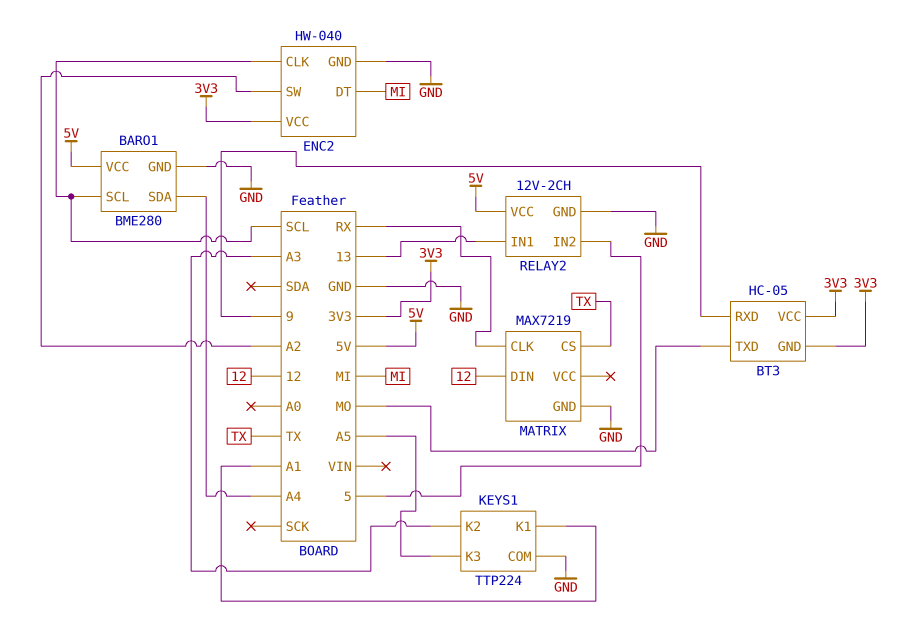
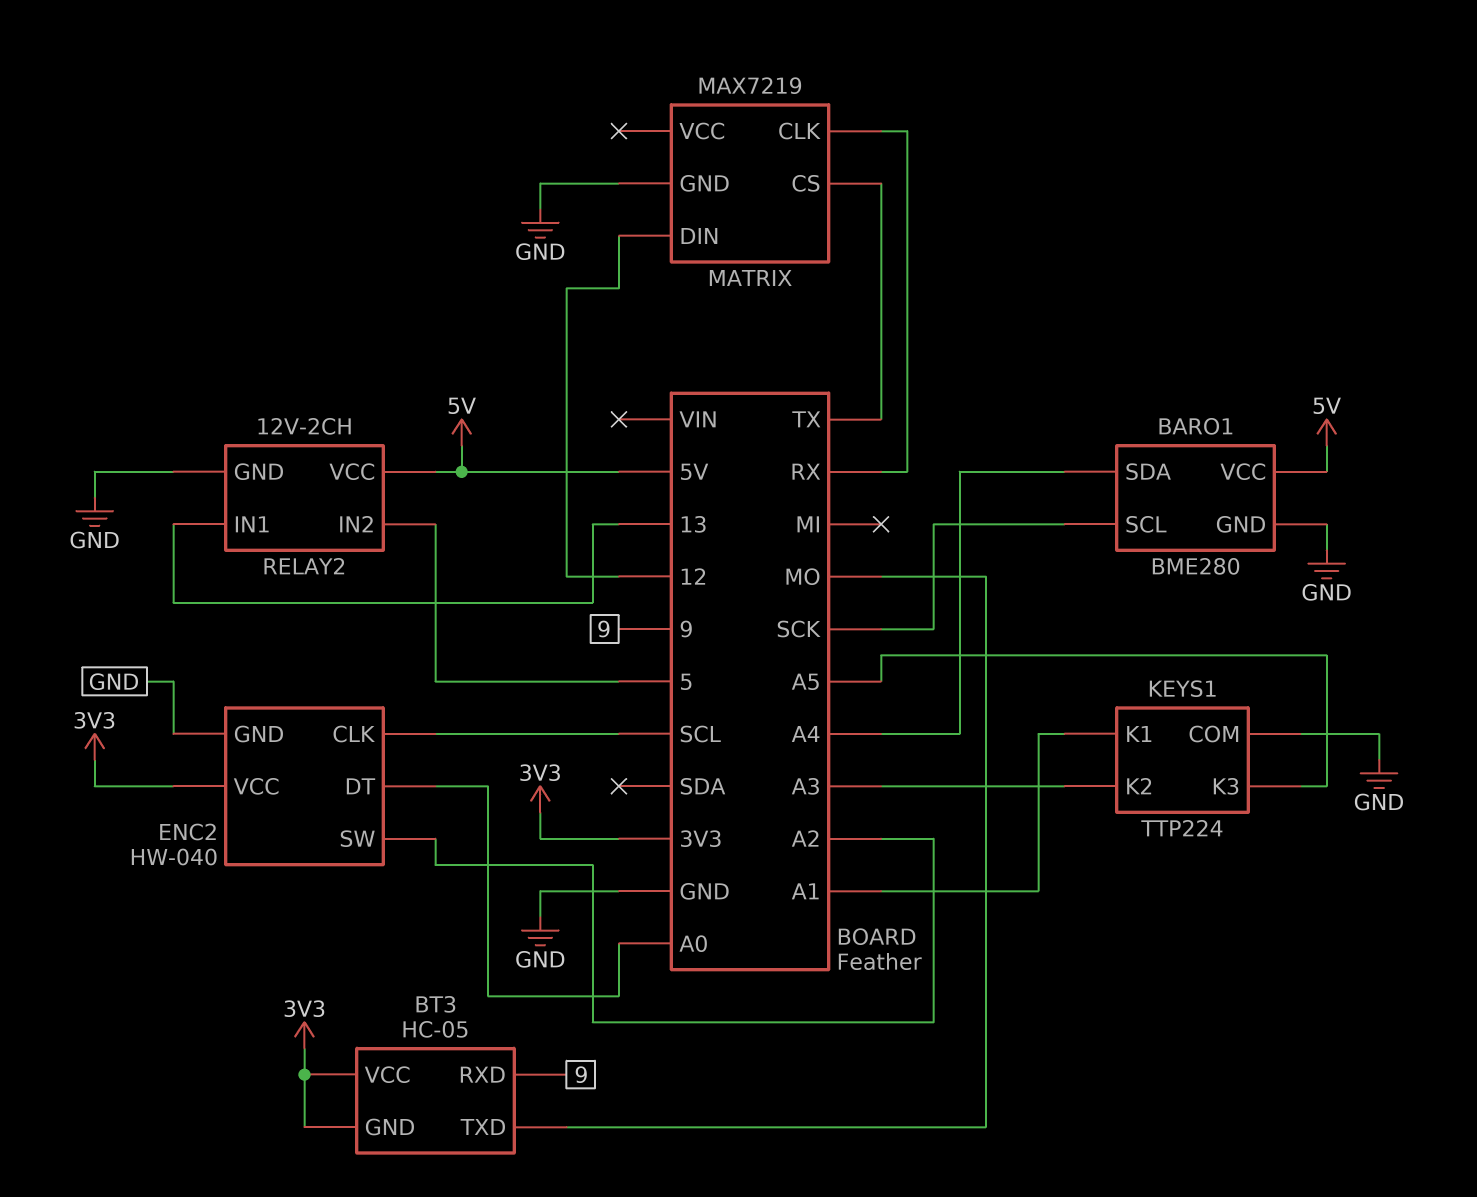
BARO1 pin SCL: SCL -> SCK
ENC2 pin DT: MI -> A0

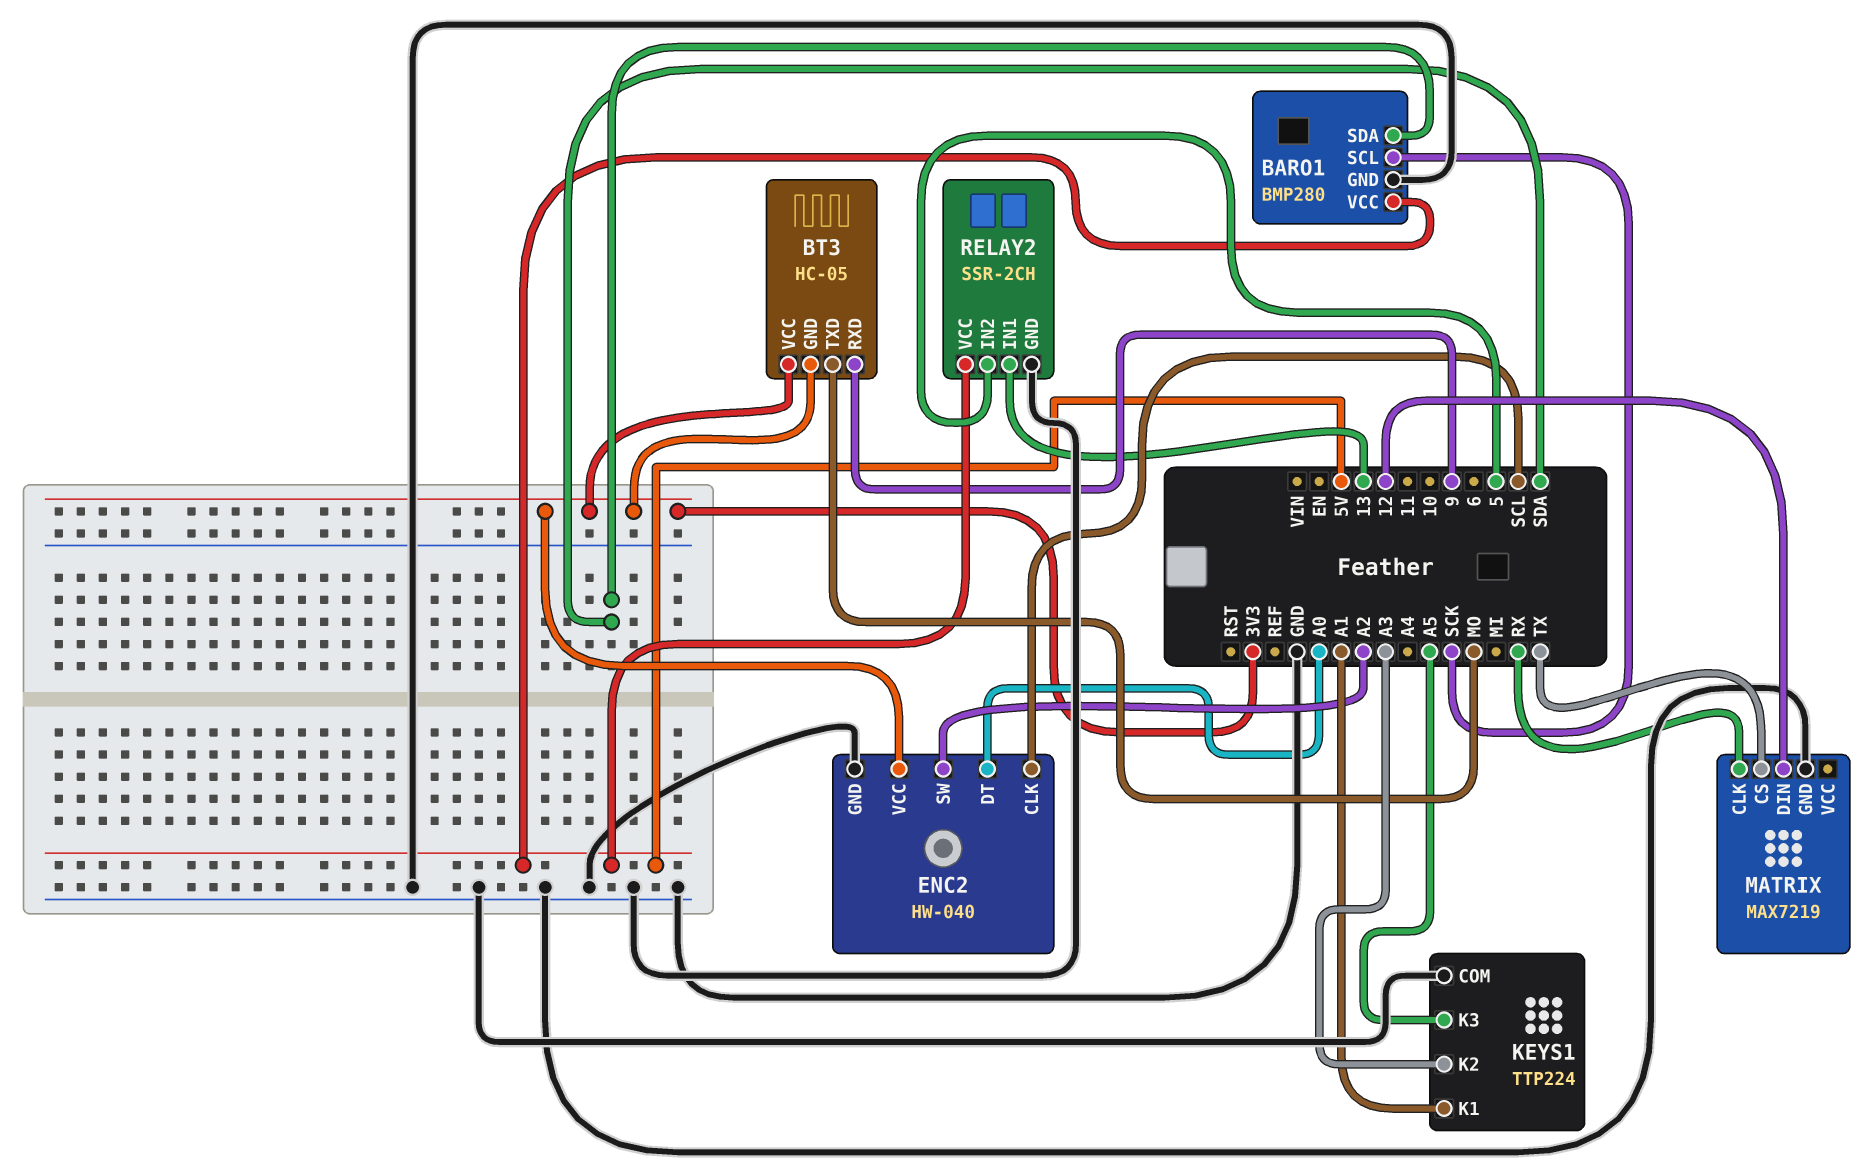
BARO1: BME280 -> BMP280
BARO1 pin SDA: A4 -> SDA
RELAY2: 12V-2CH -> SSR-2CH

